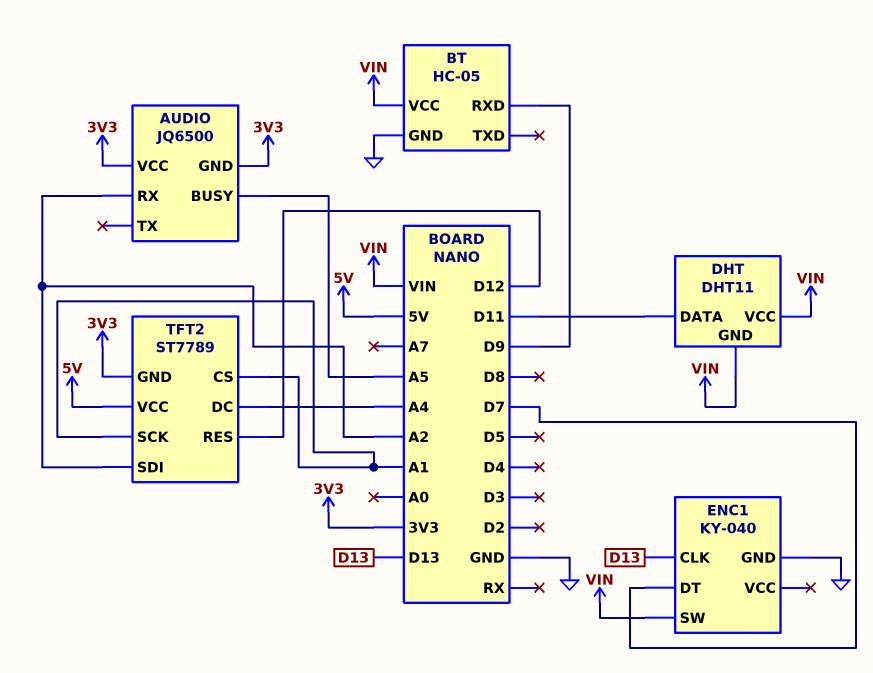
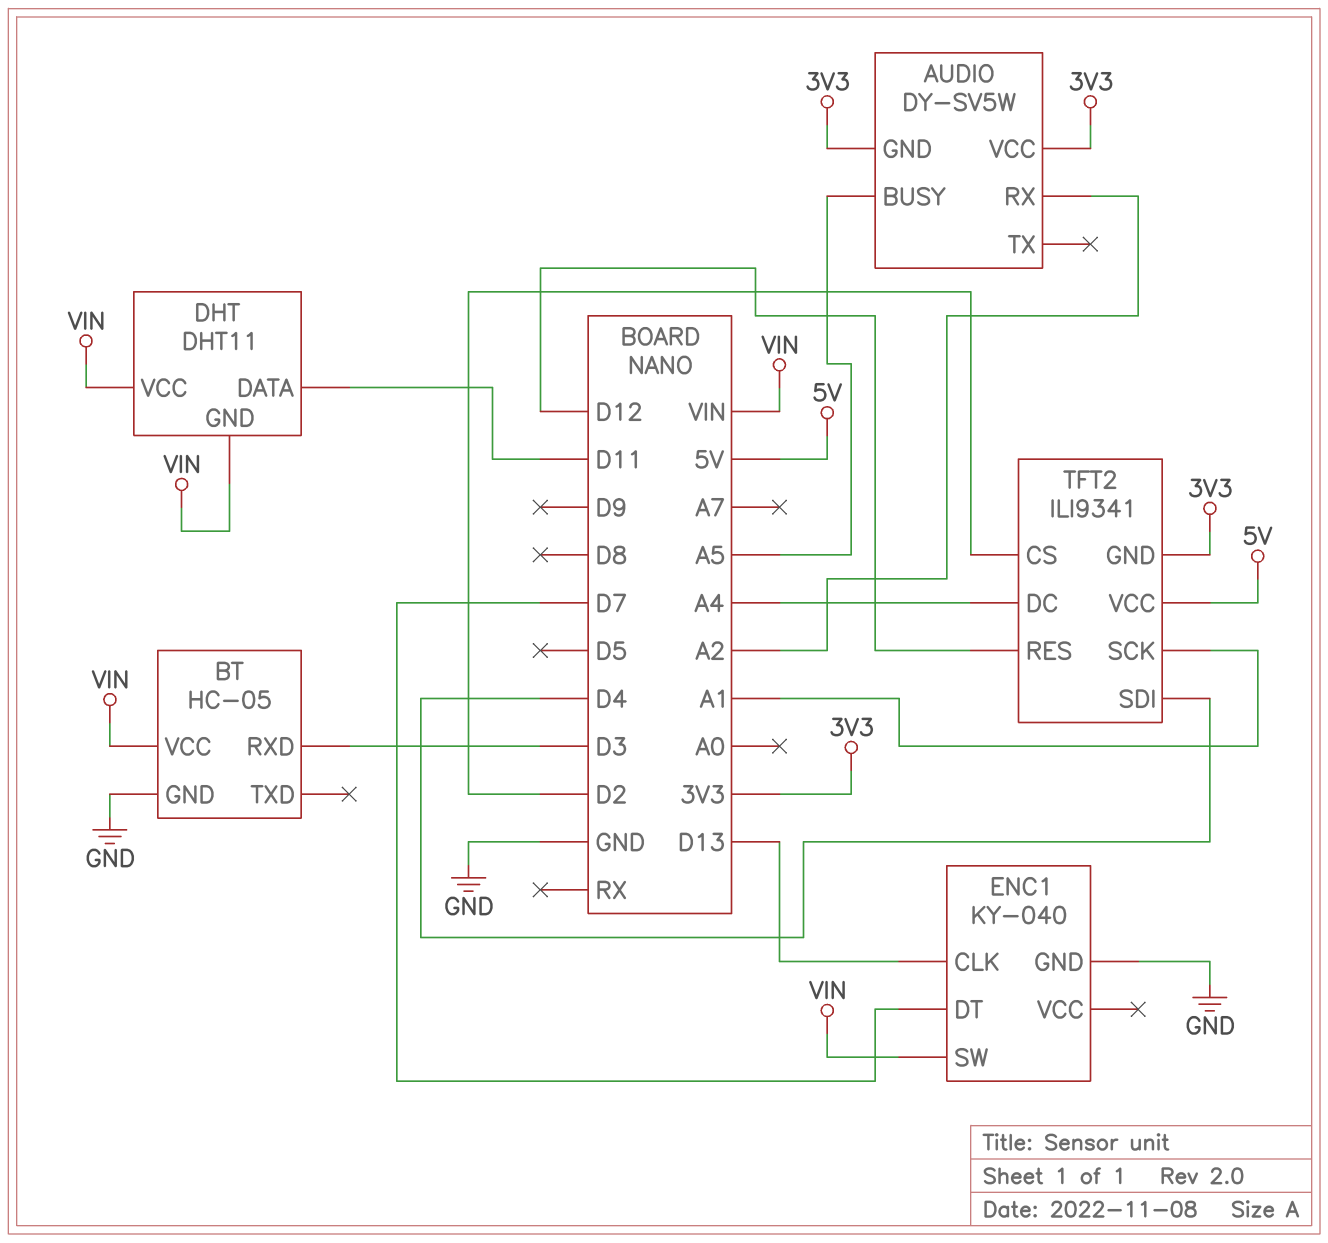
AUDIO: JQ6500 -> DY-SV5W
BT pin RXD: D9 -> D3
TFT2: ST7789 -> ILI9341
TFT2 pin CS: A1 -> D2
TFT2 pin SDI: A2 -> D4

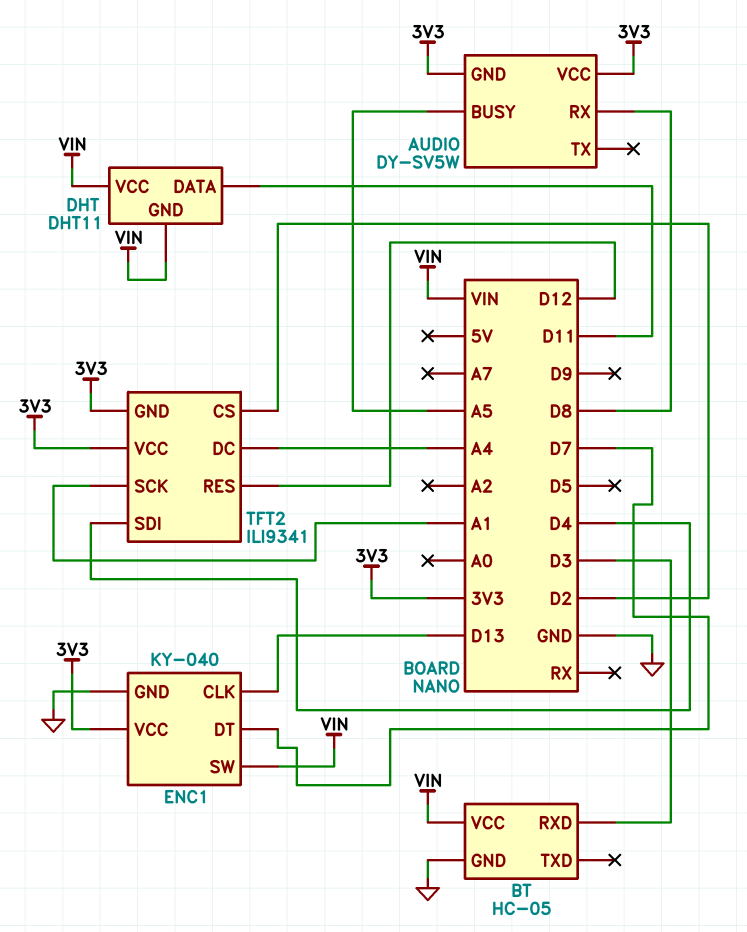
AUDIO pin RX: A2 -> D8
ENC1 pin VCC: none -> 3V3
TFT2 pin VCC: 5V -> 3V3

